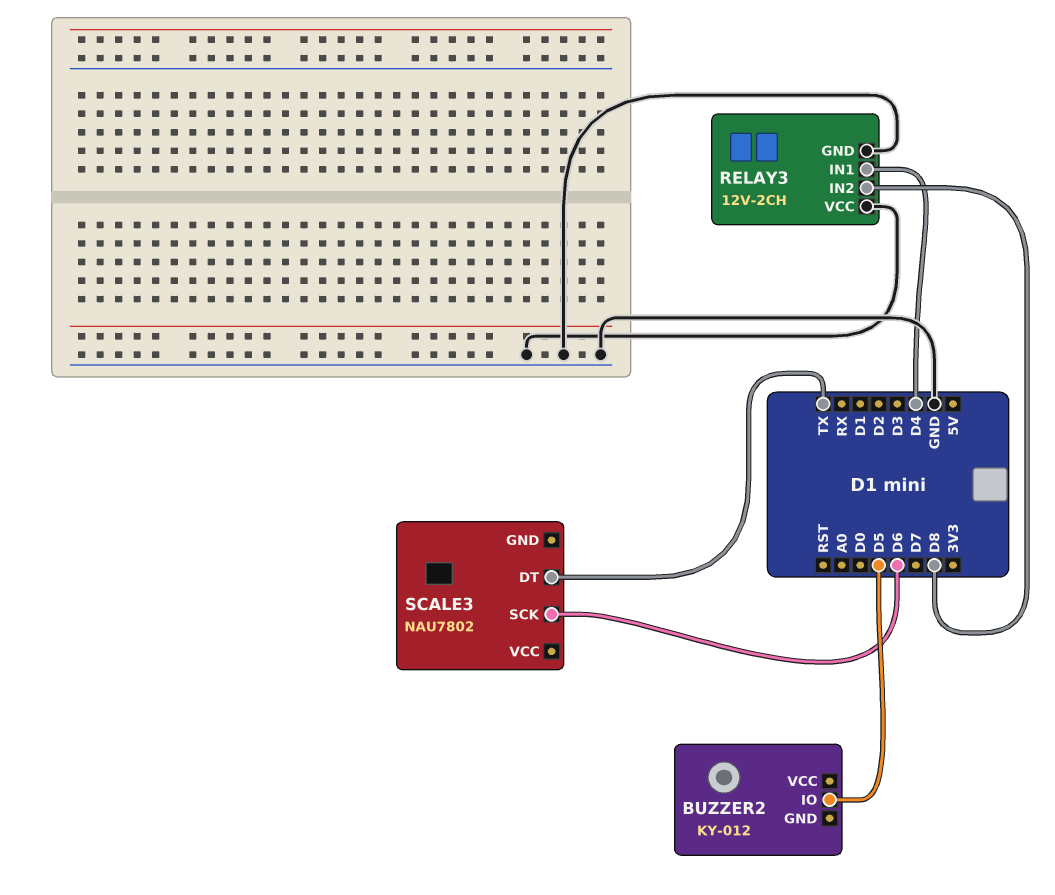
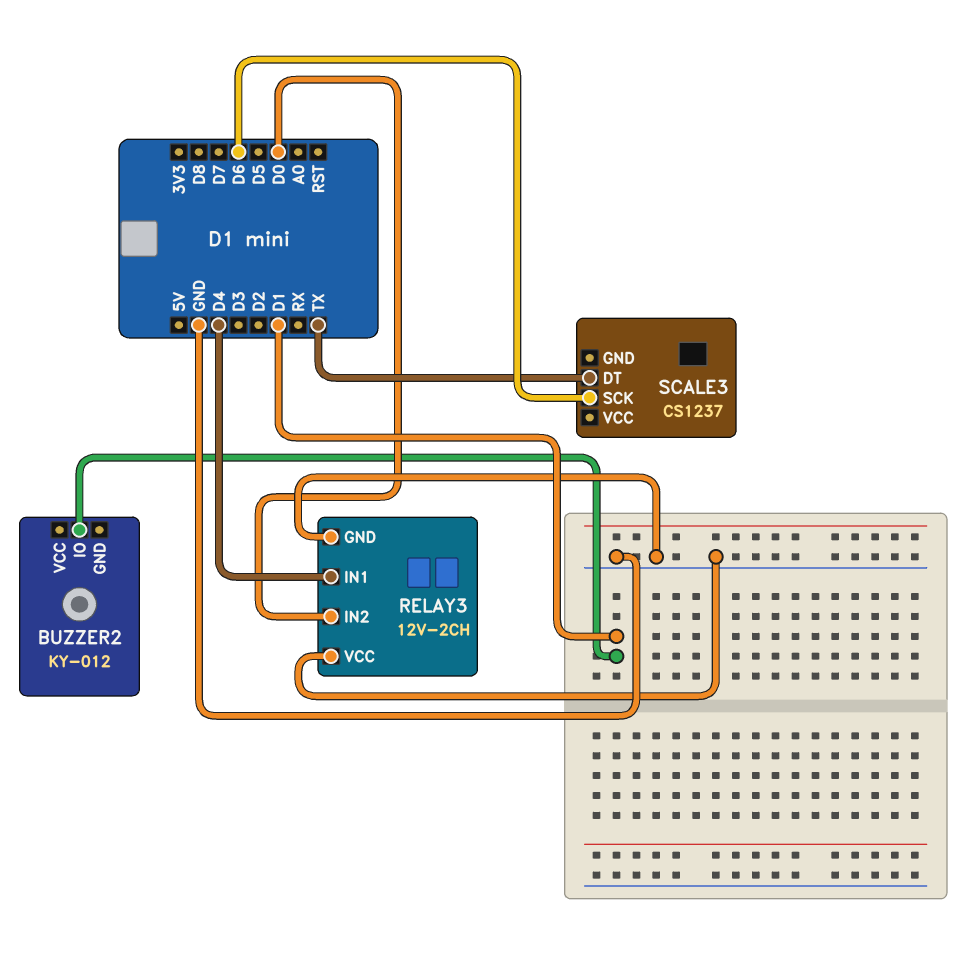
BUZZER2 pin IO: D5 -> D1
RELAY3 pin IN2: D8 -> D0
SCALE3: NAU7802 -> CS1237

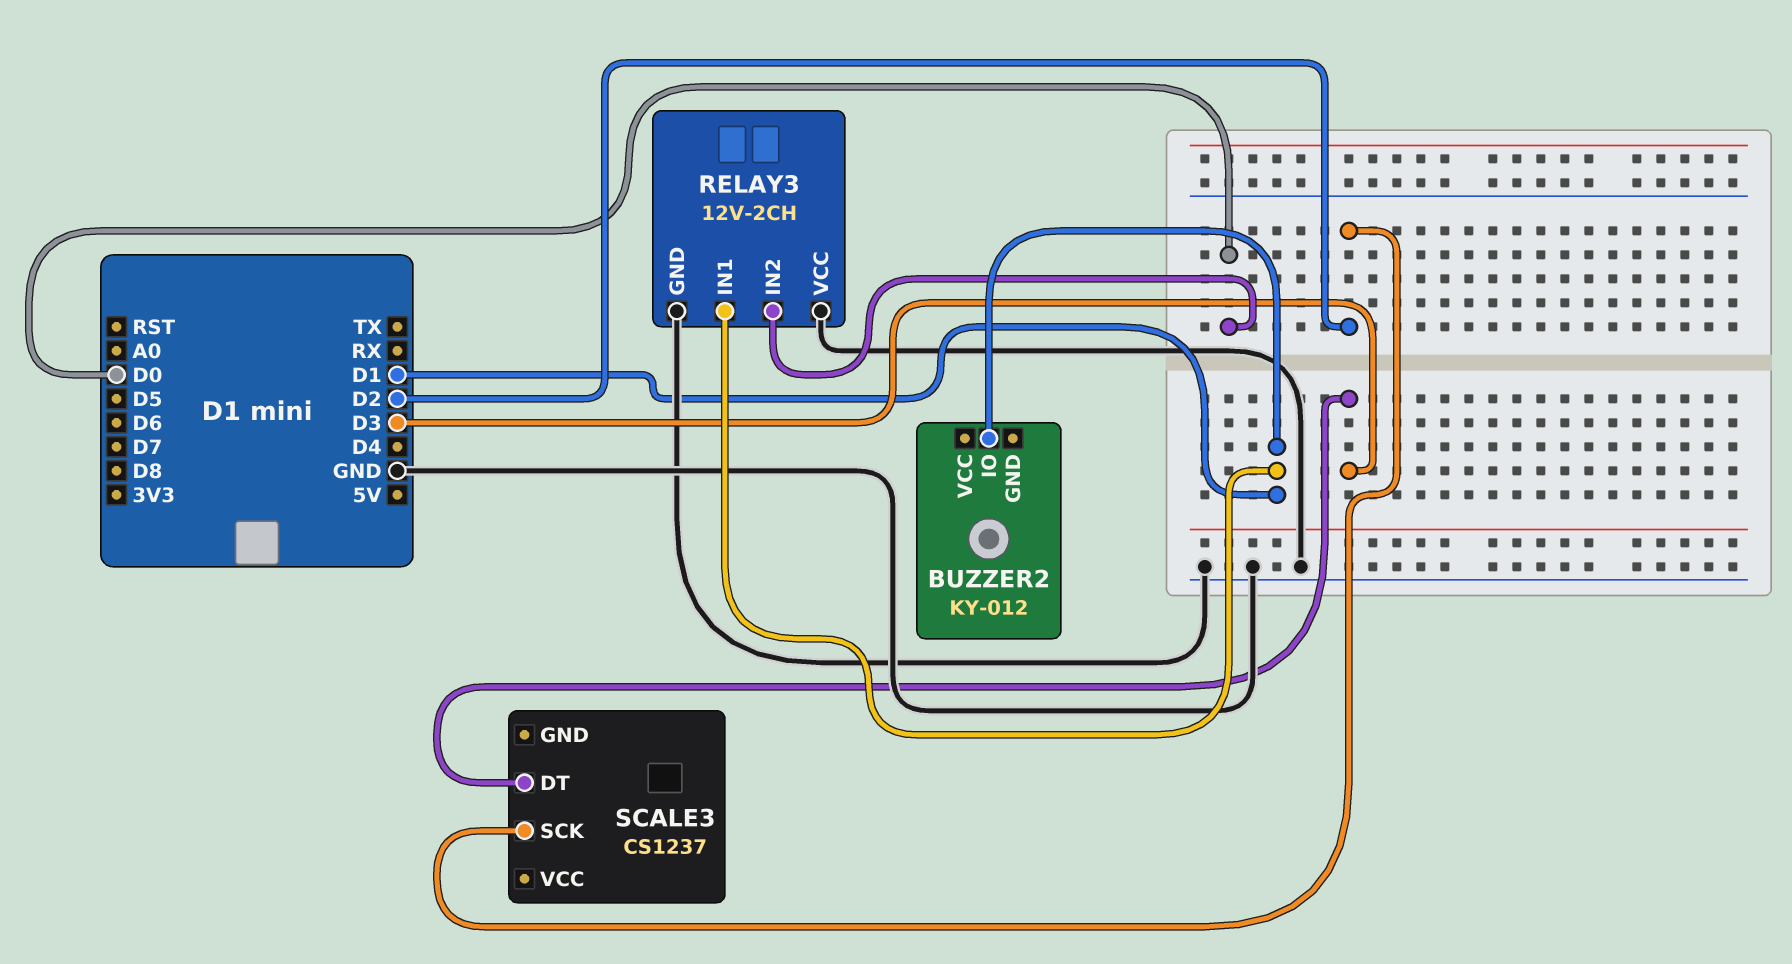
RELAY3 pin IN1: D4 -> D1
SCALE3 pin DT: TX -> D3
SCALE3 pin SCK: D6 -> D2

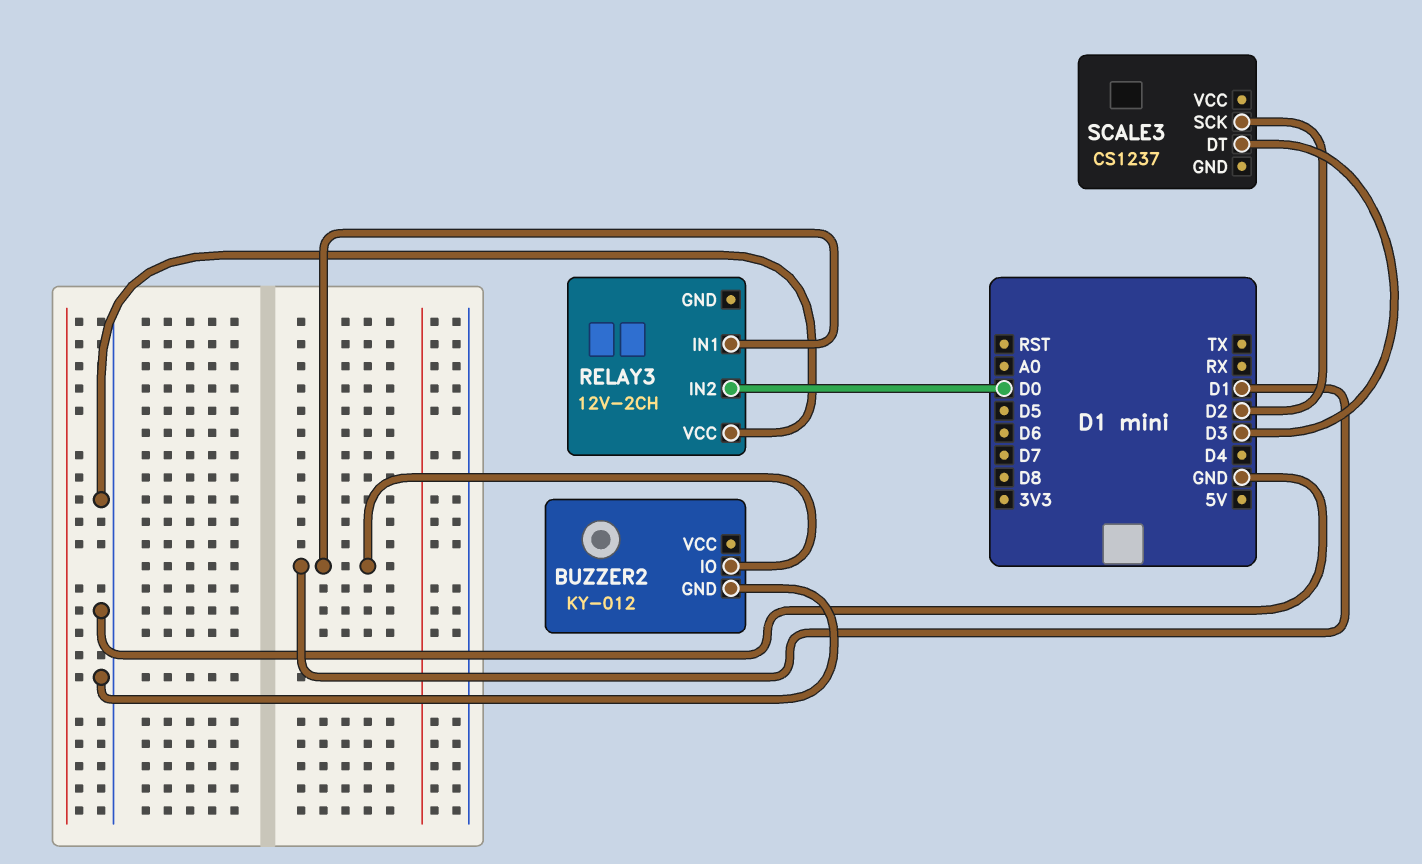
BUZZER2 pin GND: none -> GND
RELAY3 pin GND: GND -> none

